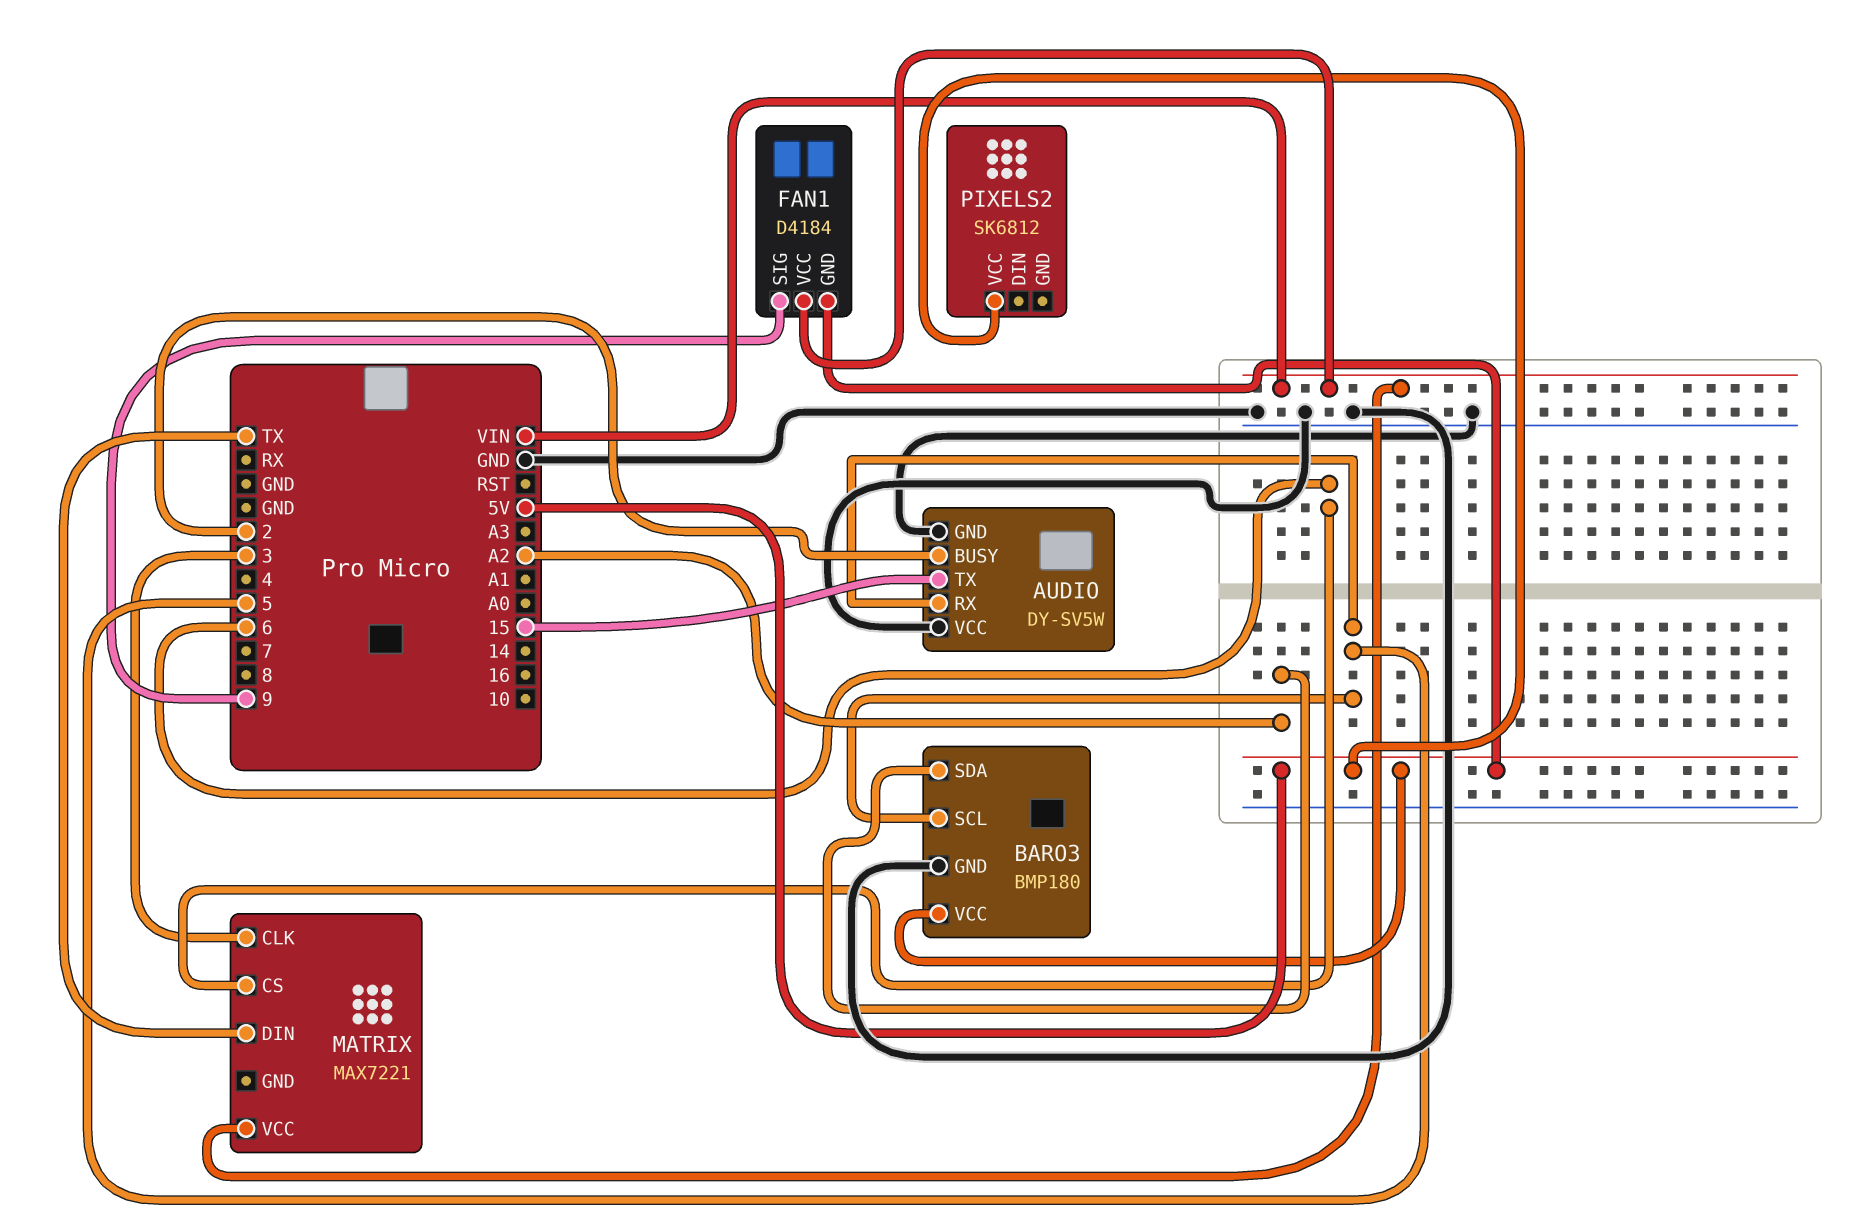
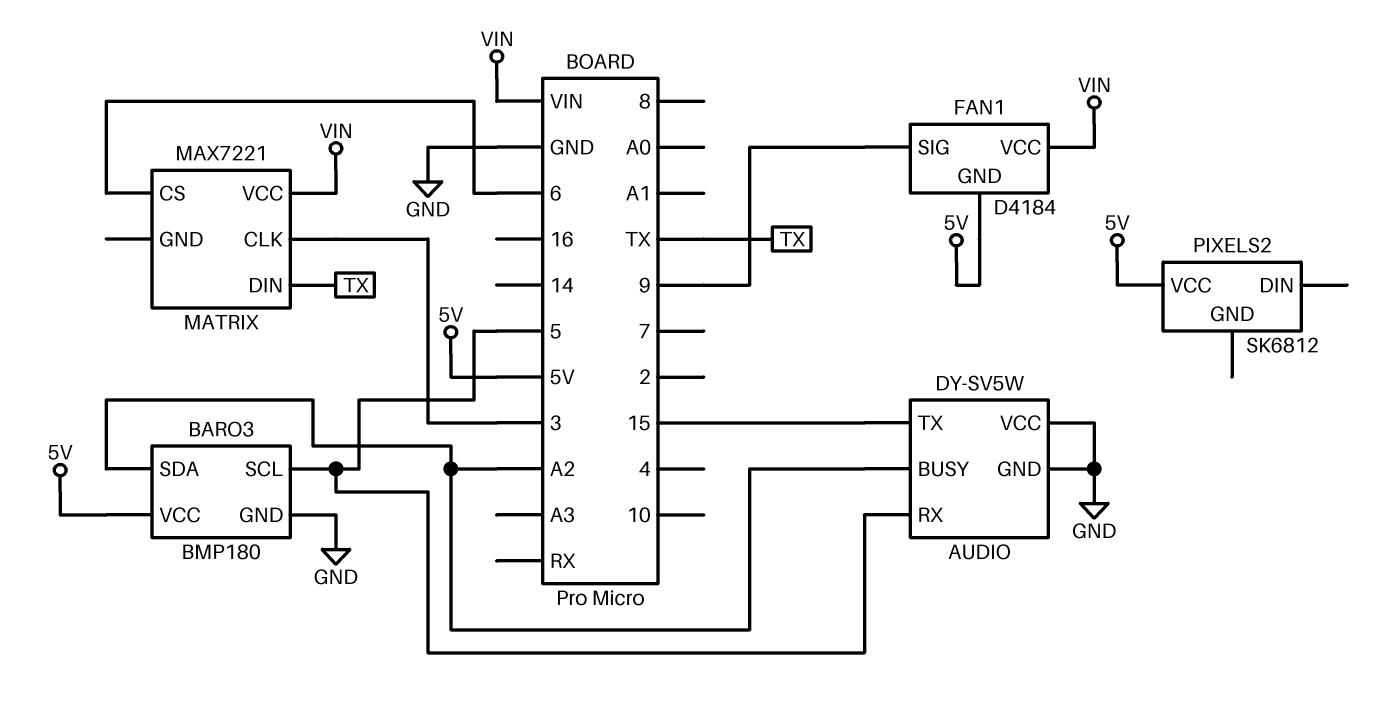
AUDIO pin BUSY: 2 -> A2

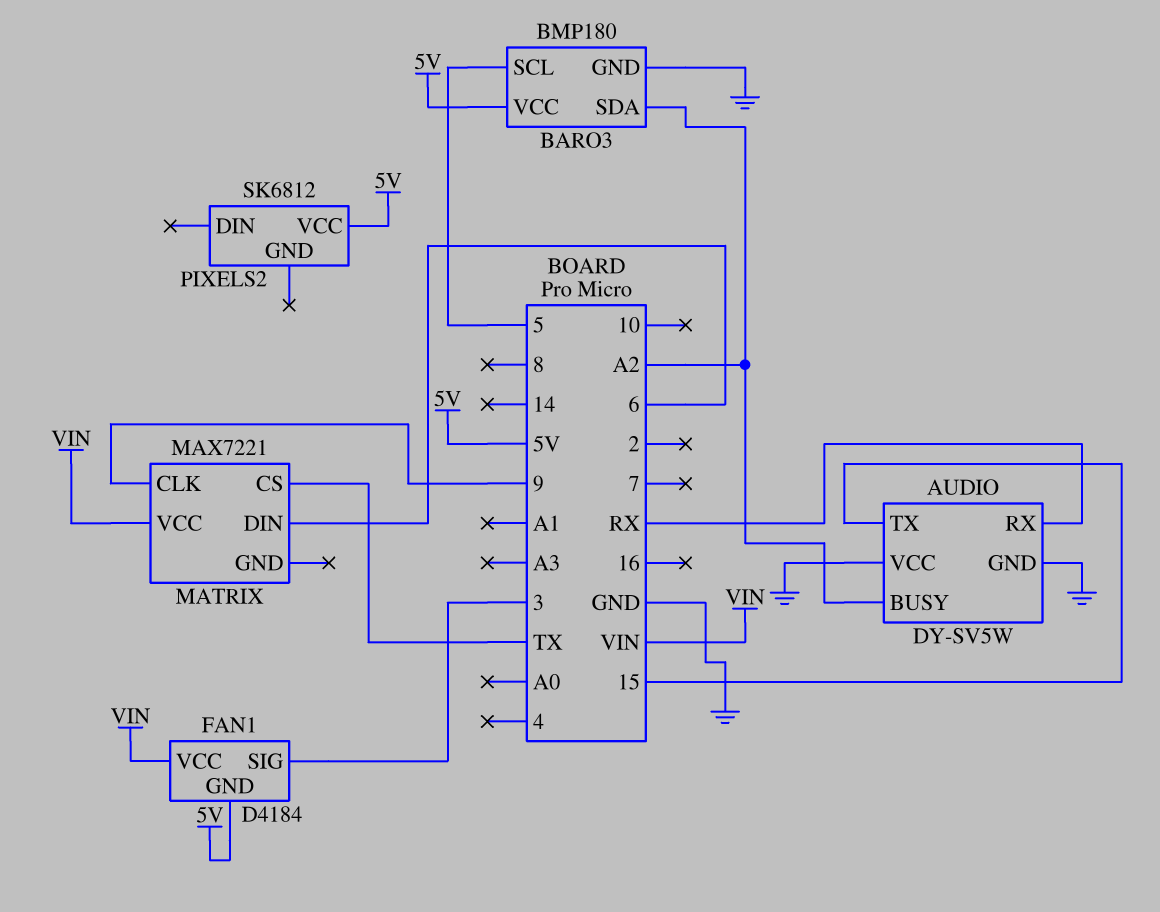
AUDIO pin RX: 5 -> RX
FAN1 pin SIG: 9 -> 3
MATRIX pin CLK: 3 -> 9
MATRIX pin CS: 6 -> TX
MATRIX pin DIN: TX -> 6

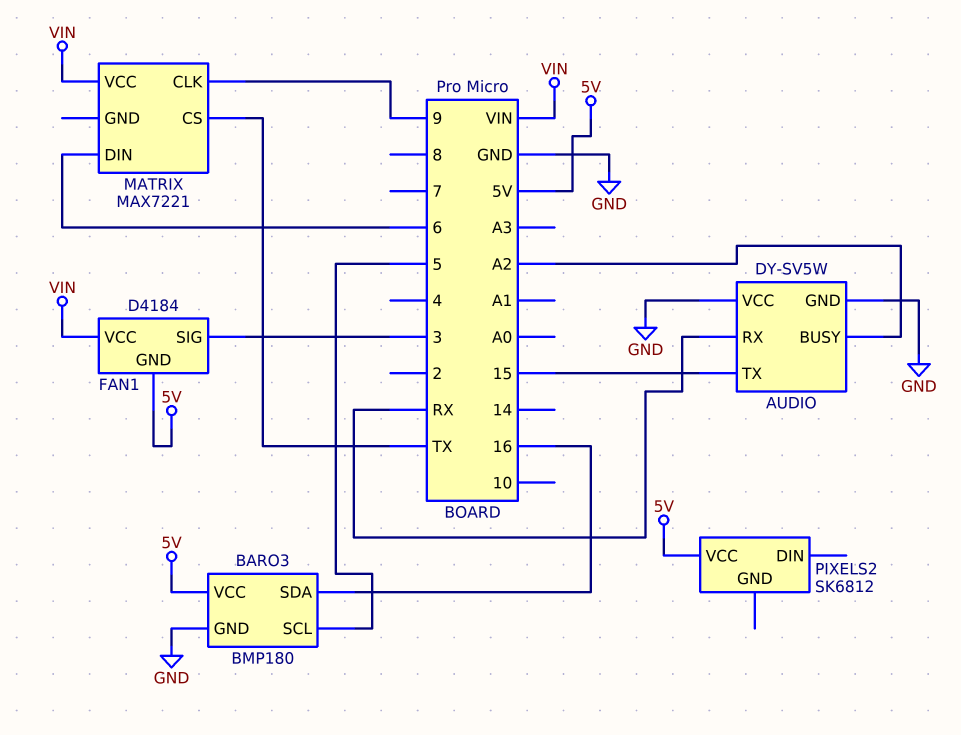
BARO3 pin SDA: A2 -> 16

